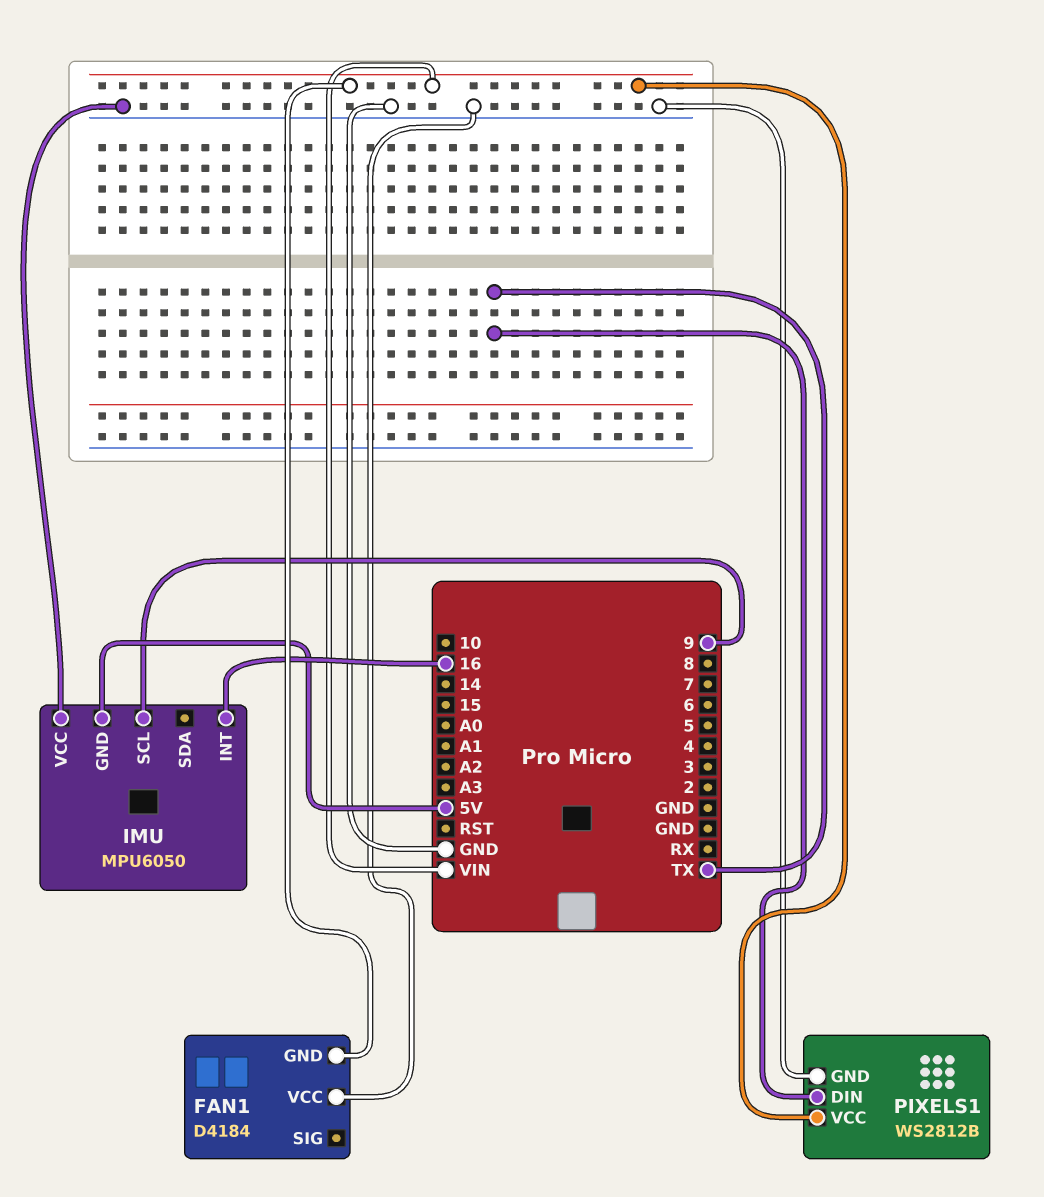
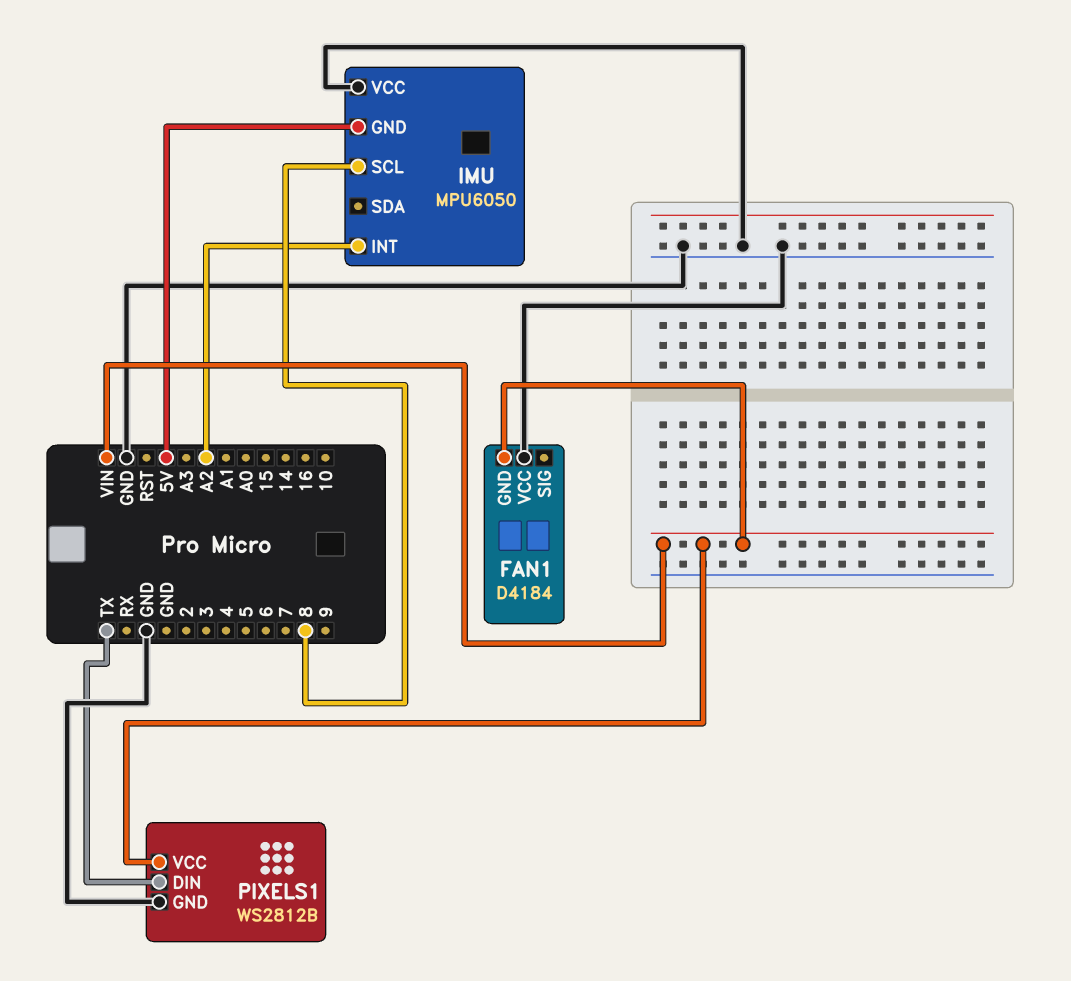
IMU pin INT: 16 -> A2
IMU pin SCL: 9 -> 8

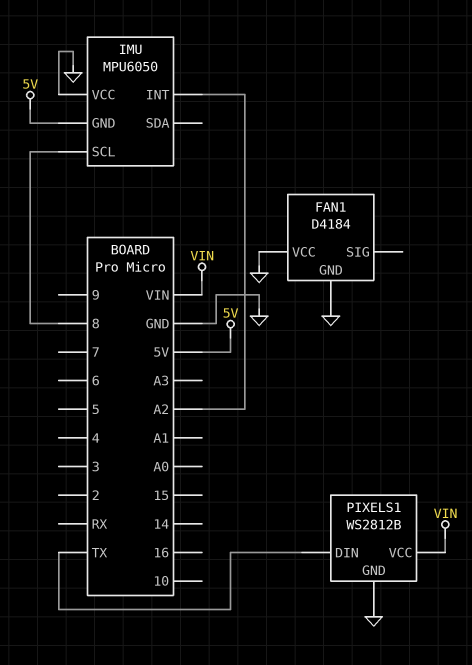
FAN1 pin GND: VIN -> GND

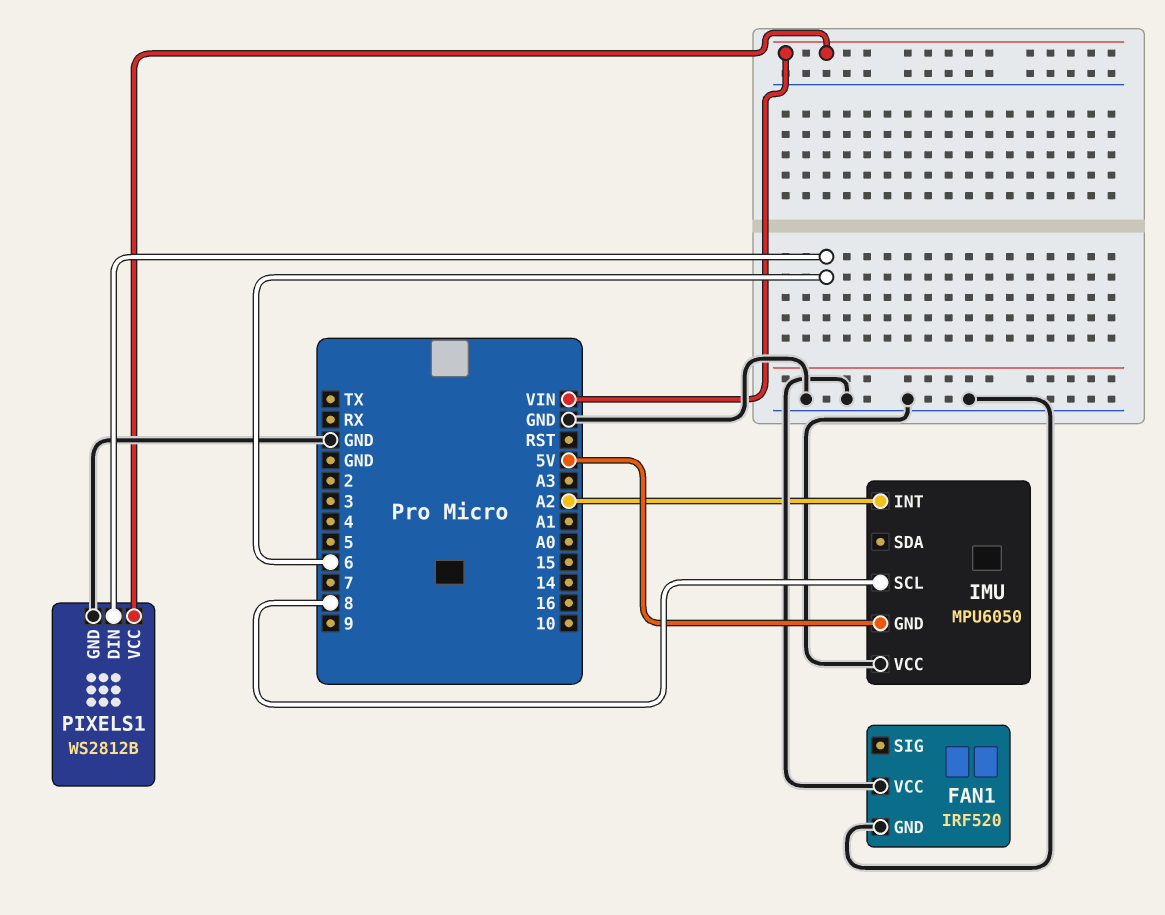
FAN1: D4184 -> IRF520
PIXELS1 pin DIN: TX -> 6

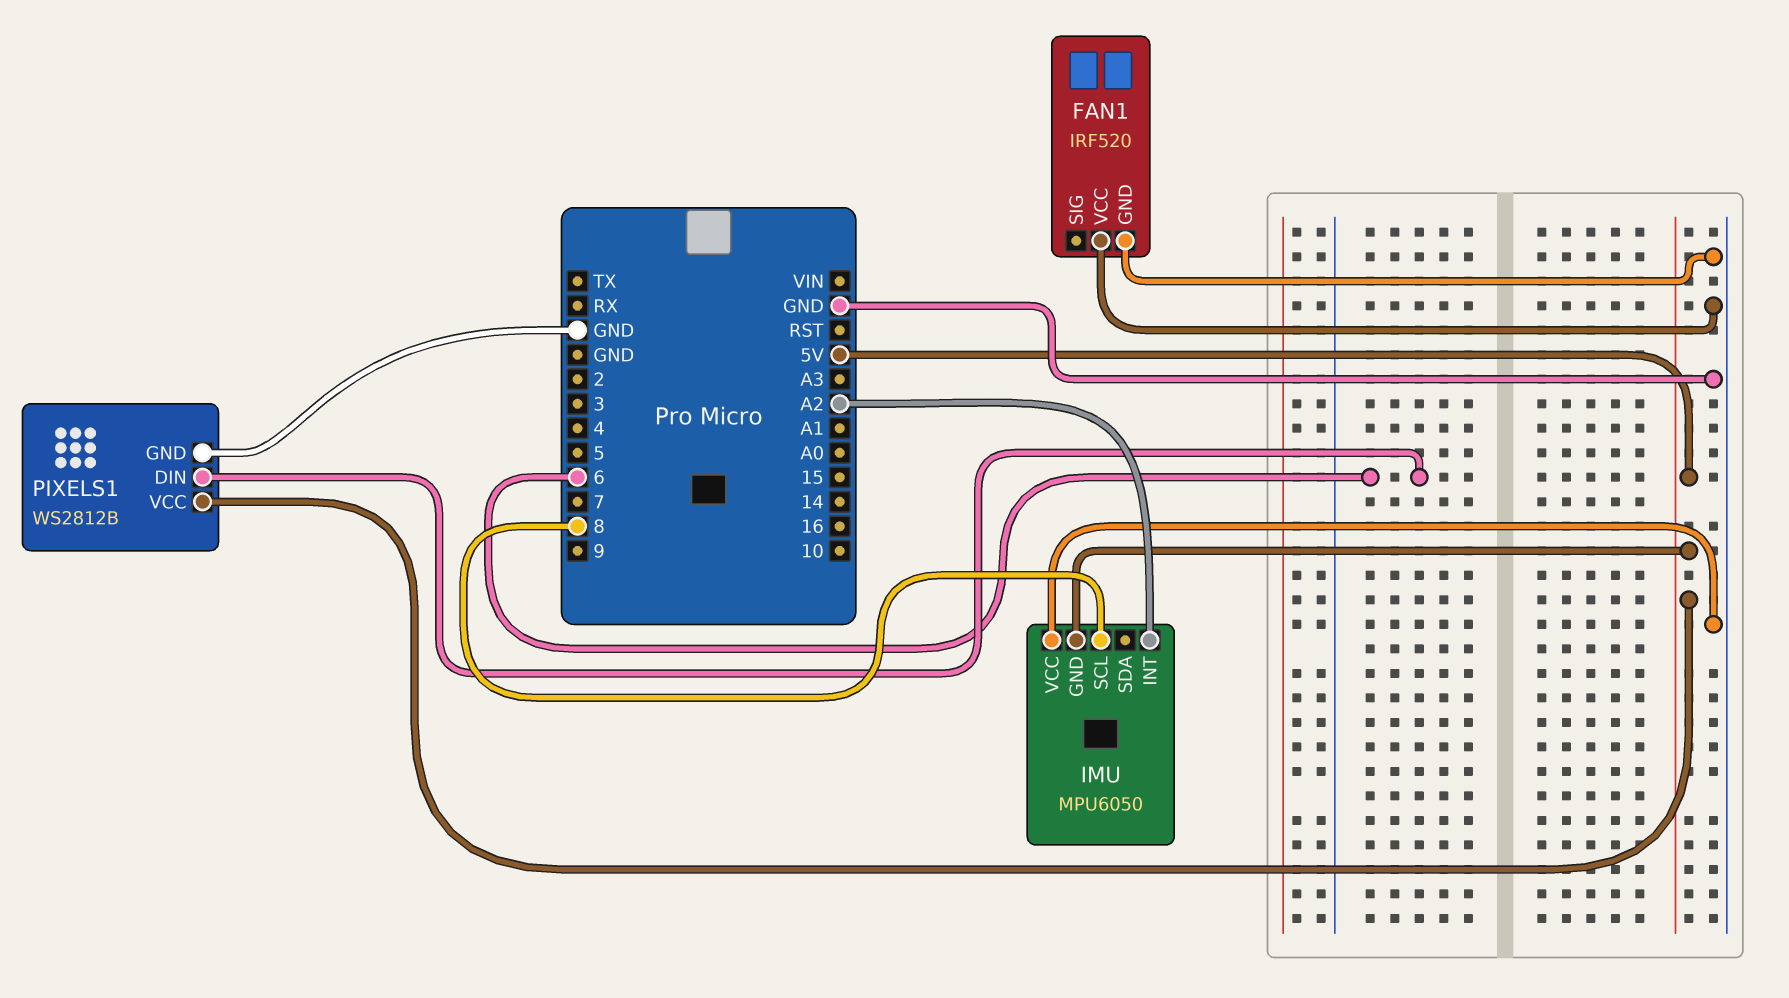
PIXELS1 pin VCC: VIN -> 5V

